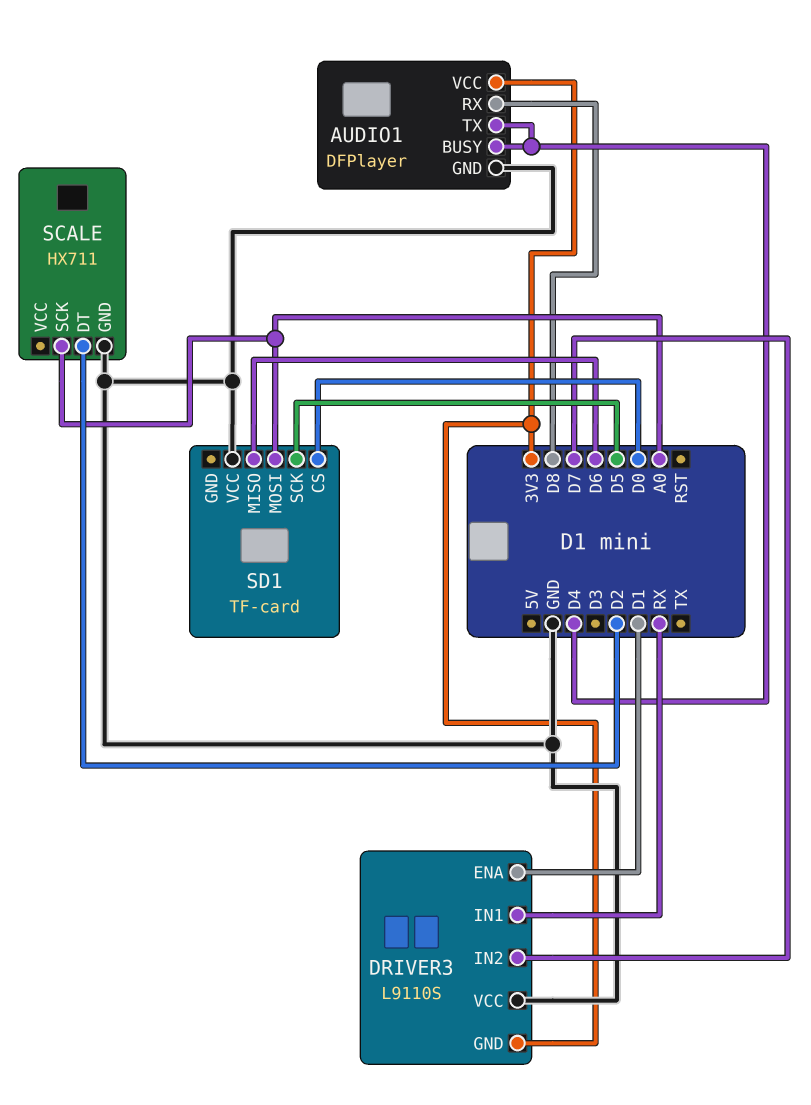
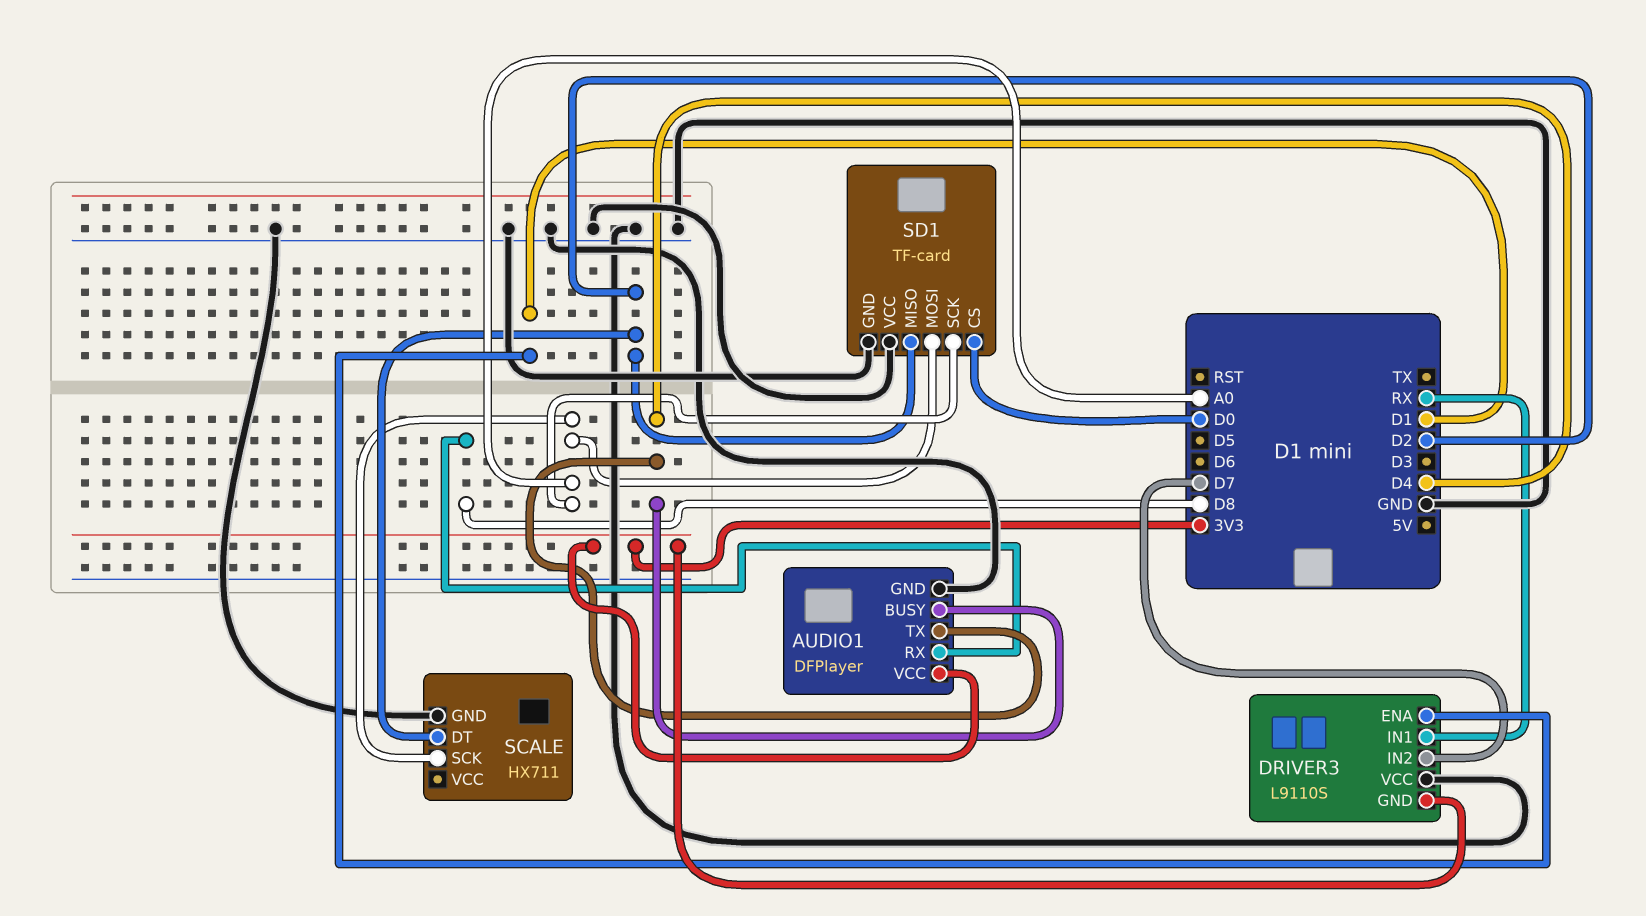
SD1 pin GND: none -> GND
SD1 pin MISO: D6 -> D2
SD1 pin SCK: D5 -> A0

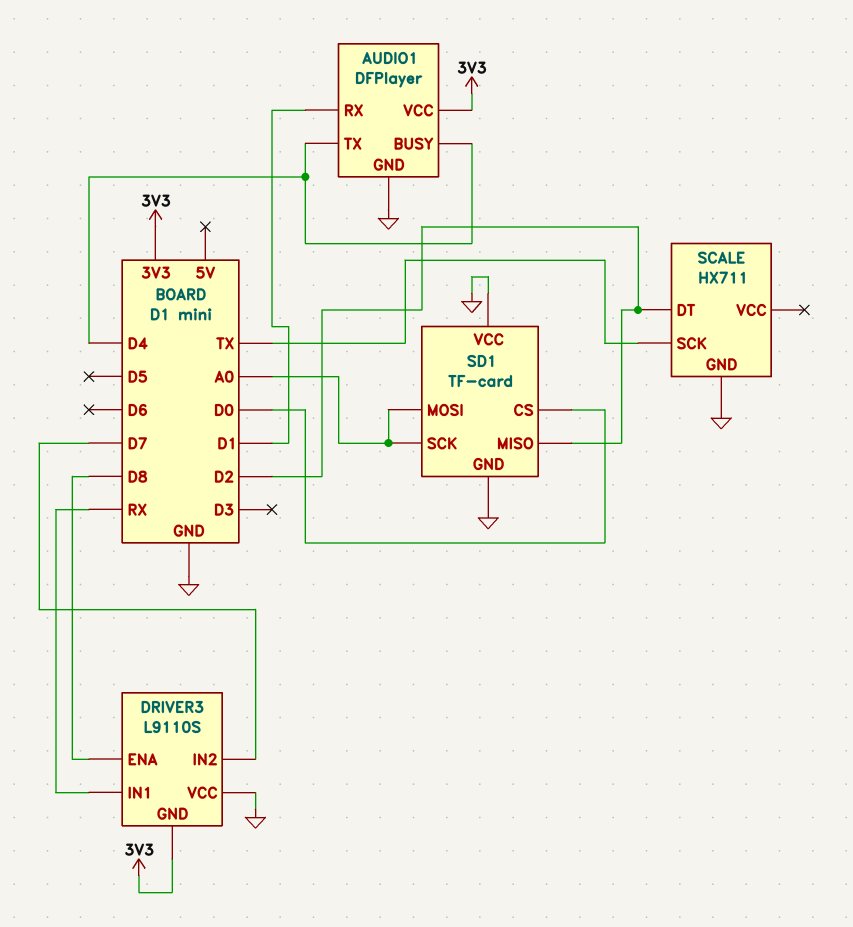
AUDIO1 pin RX: D8 -> D1
DRIVER3 pin ENA: D1 -> D8
SCALE pin SCK: A0 -> TX

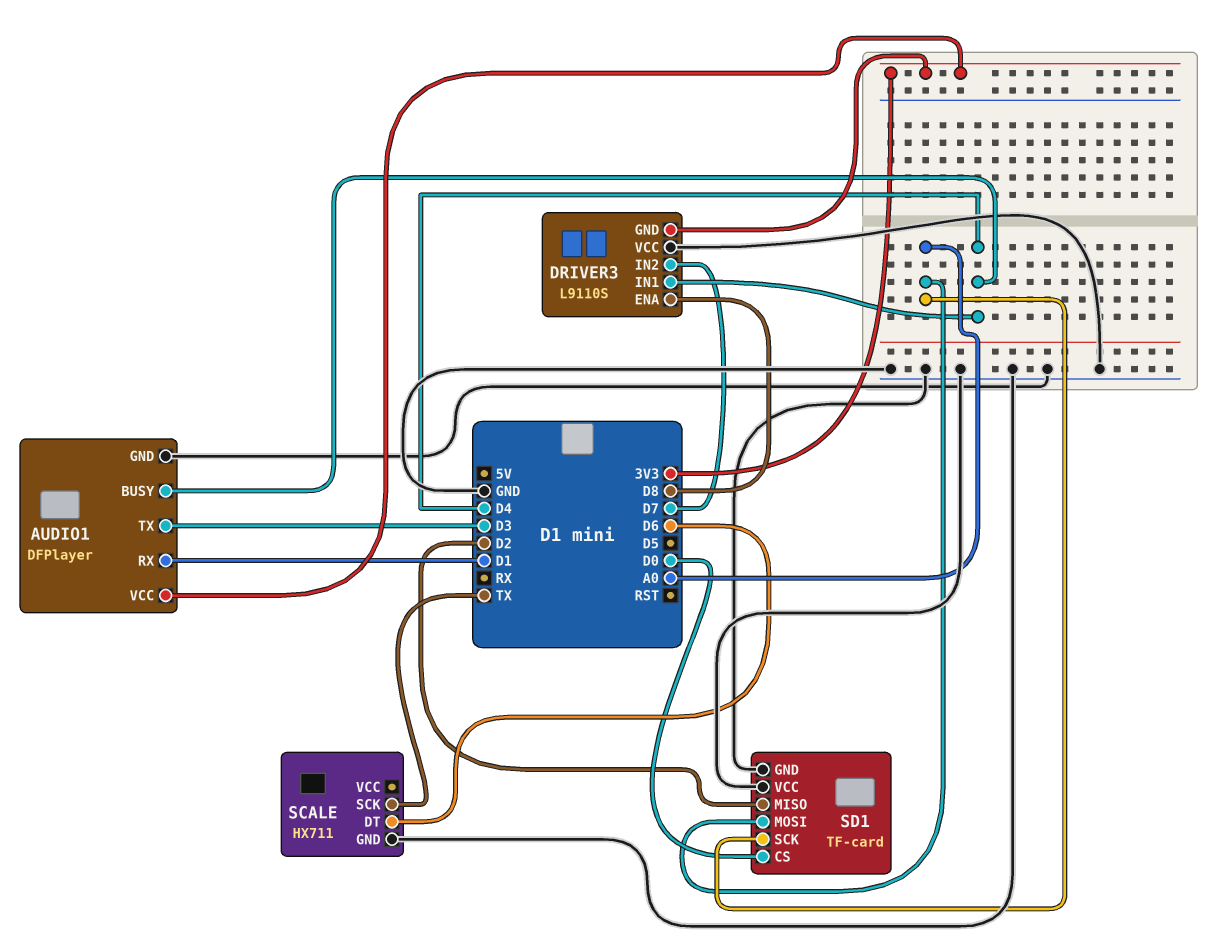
AUDIO1 pin TX: D4 -> D3
DRIVER3 pin IN1: RX -> D4
SCALE pin DT: D2 -> D6

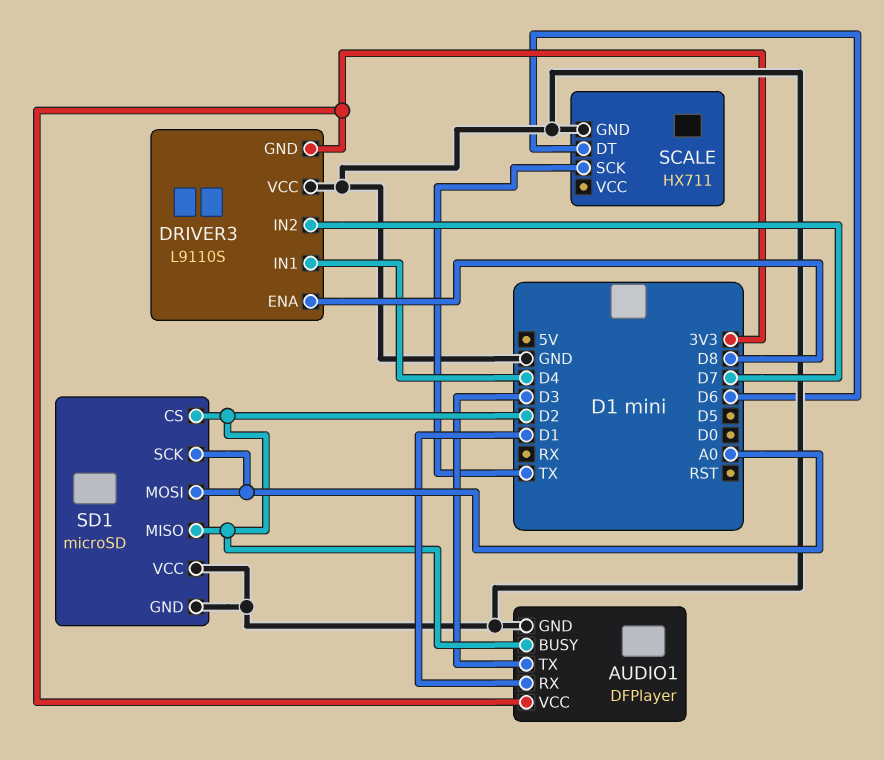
AUDIO1 pin BUSY: D4 -> D2
SD1: TF-card -> microSD
SD1 pin CS: D0 -> D2

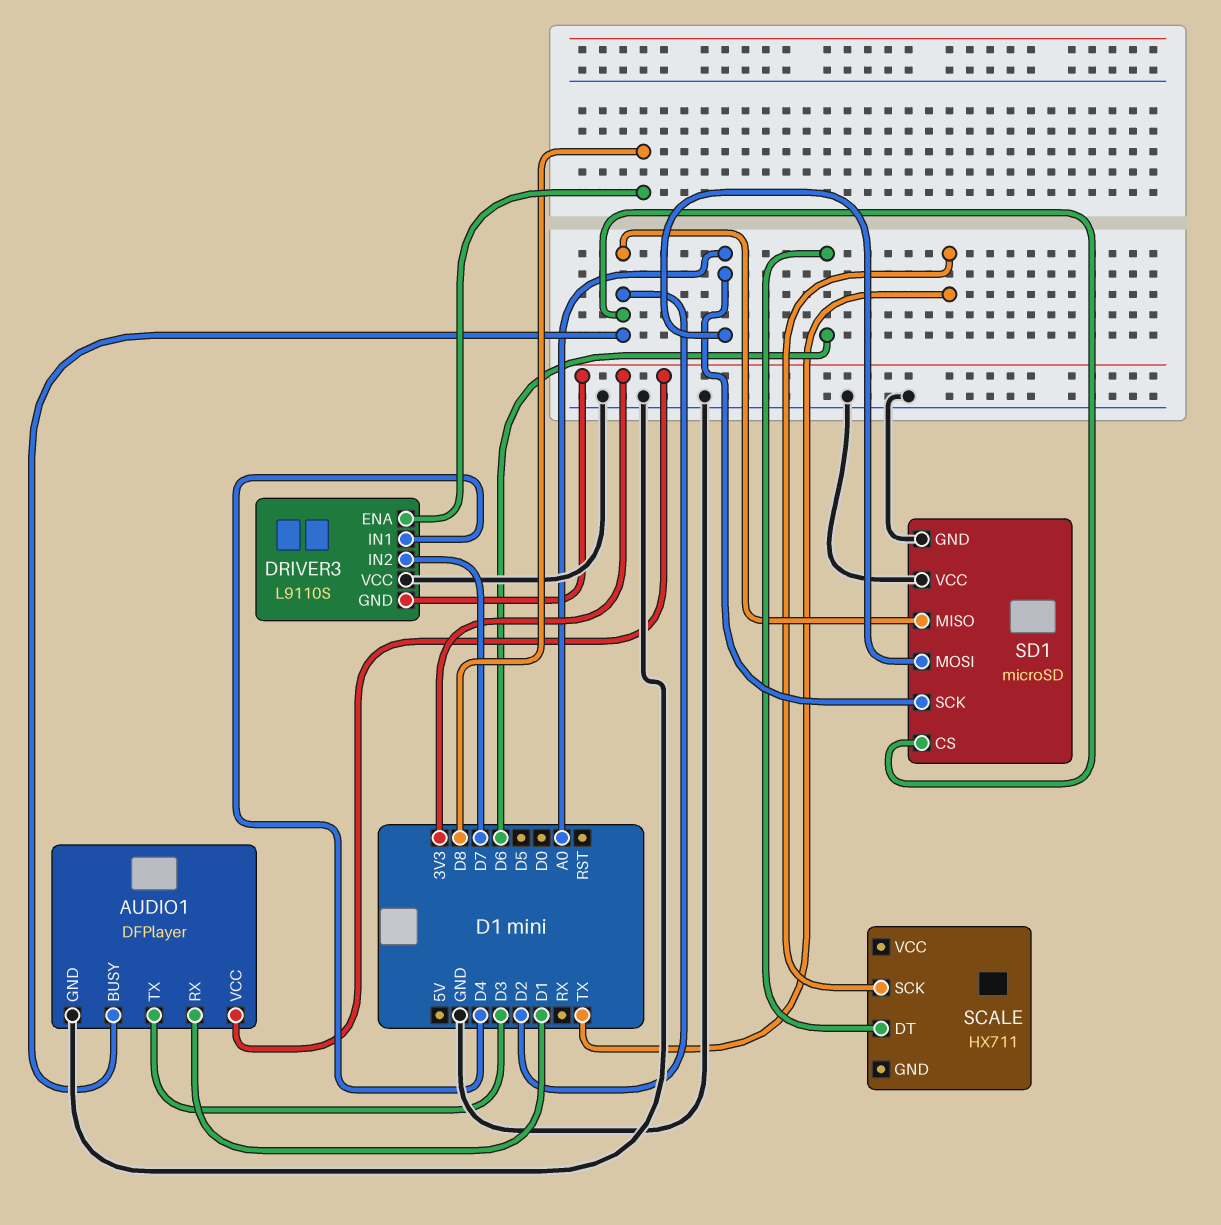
SCALE pin GND: GND -> none

